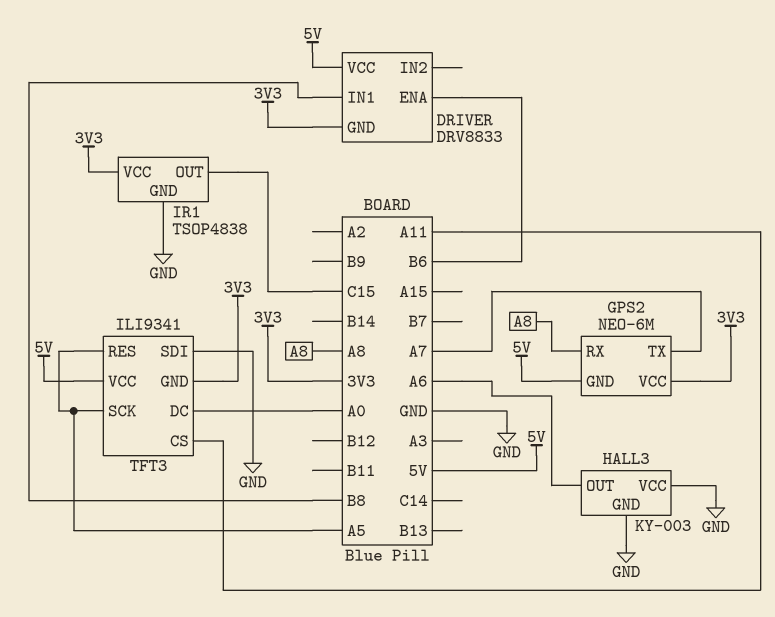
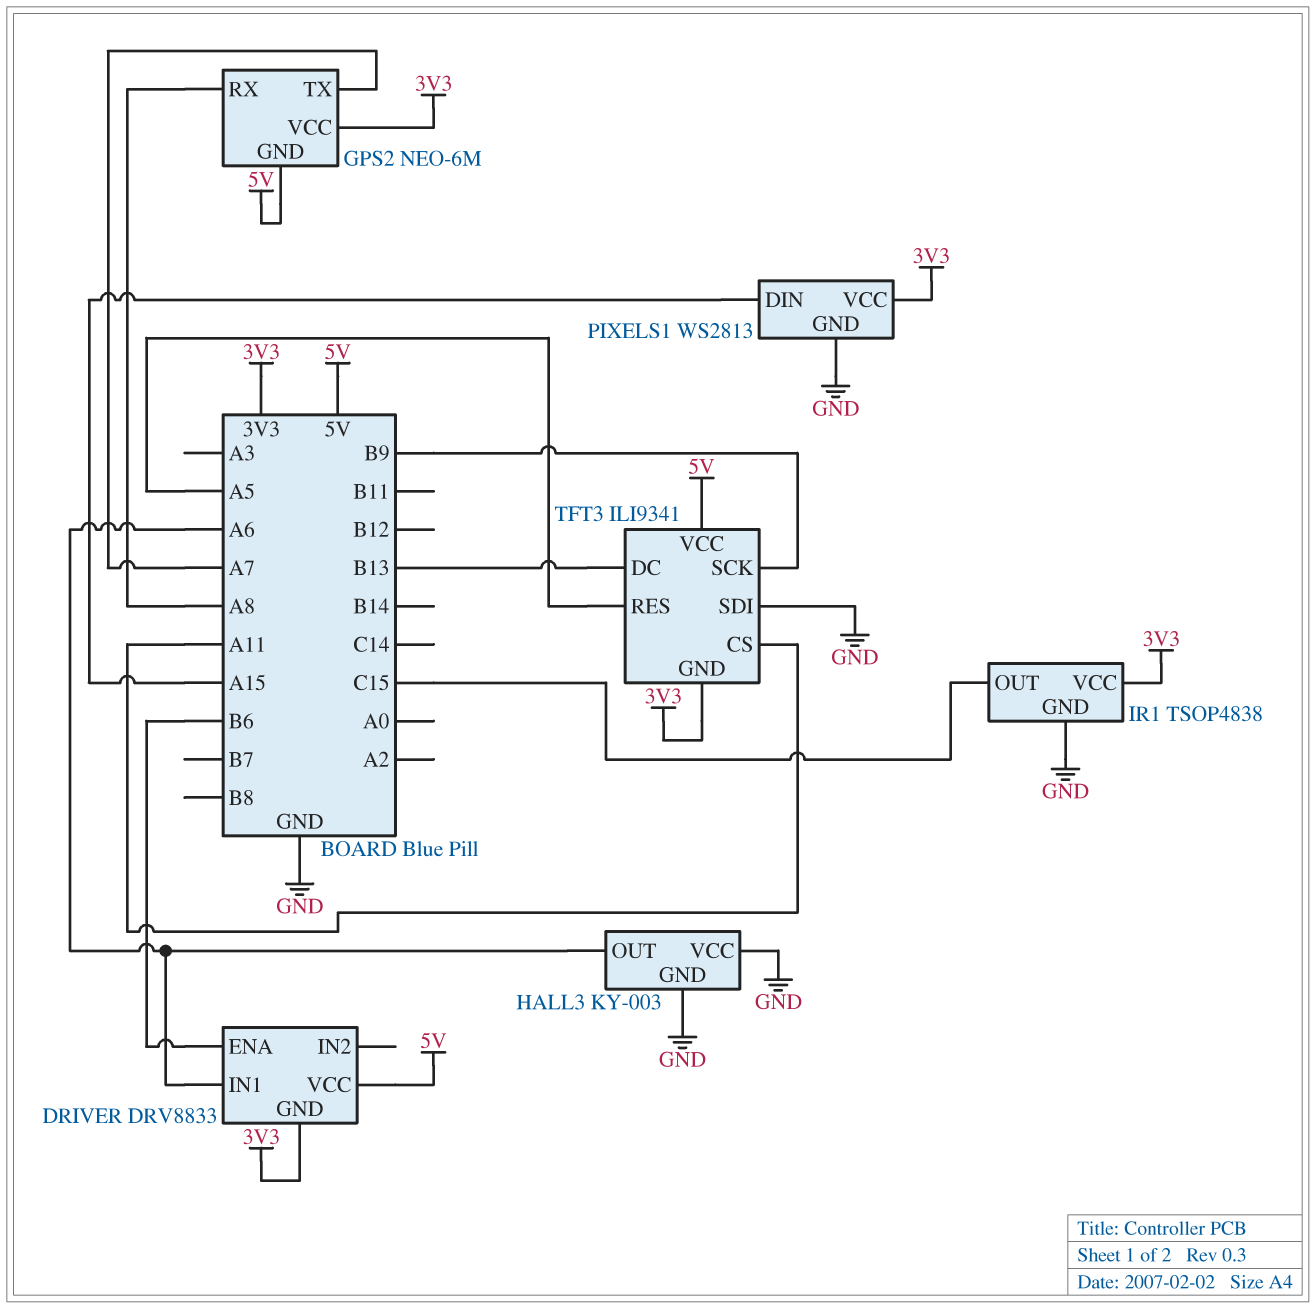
DRIVER pin IN1: B8 -> A6
PIXELS1: none -> WS2813
PIXELS1 pin DIN: none -> A15
PIXELS1 pin GND: none -> GND
PIXELS1 pin VCC: none -> 3V3
TFT3 pin DC: A0 -> B13
TFT3 pin SCK: A5 -> B9

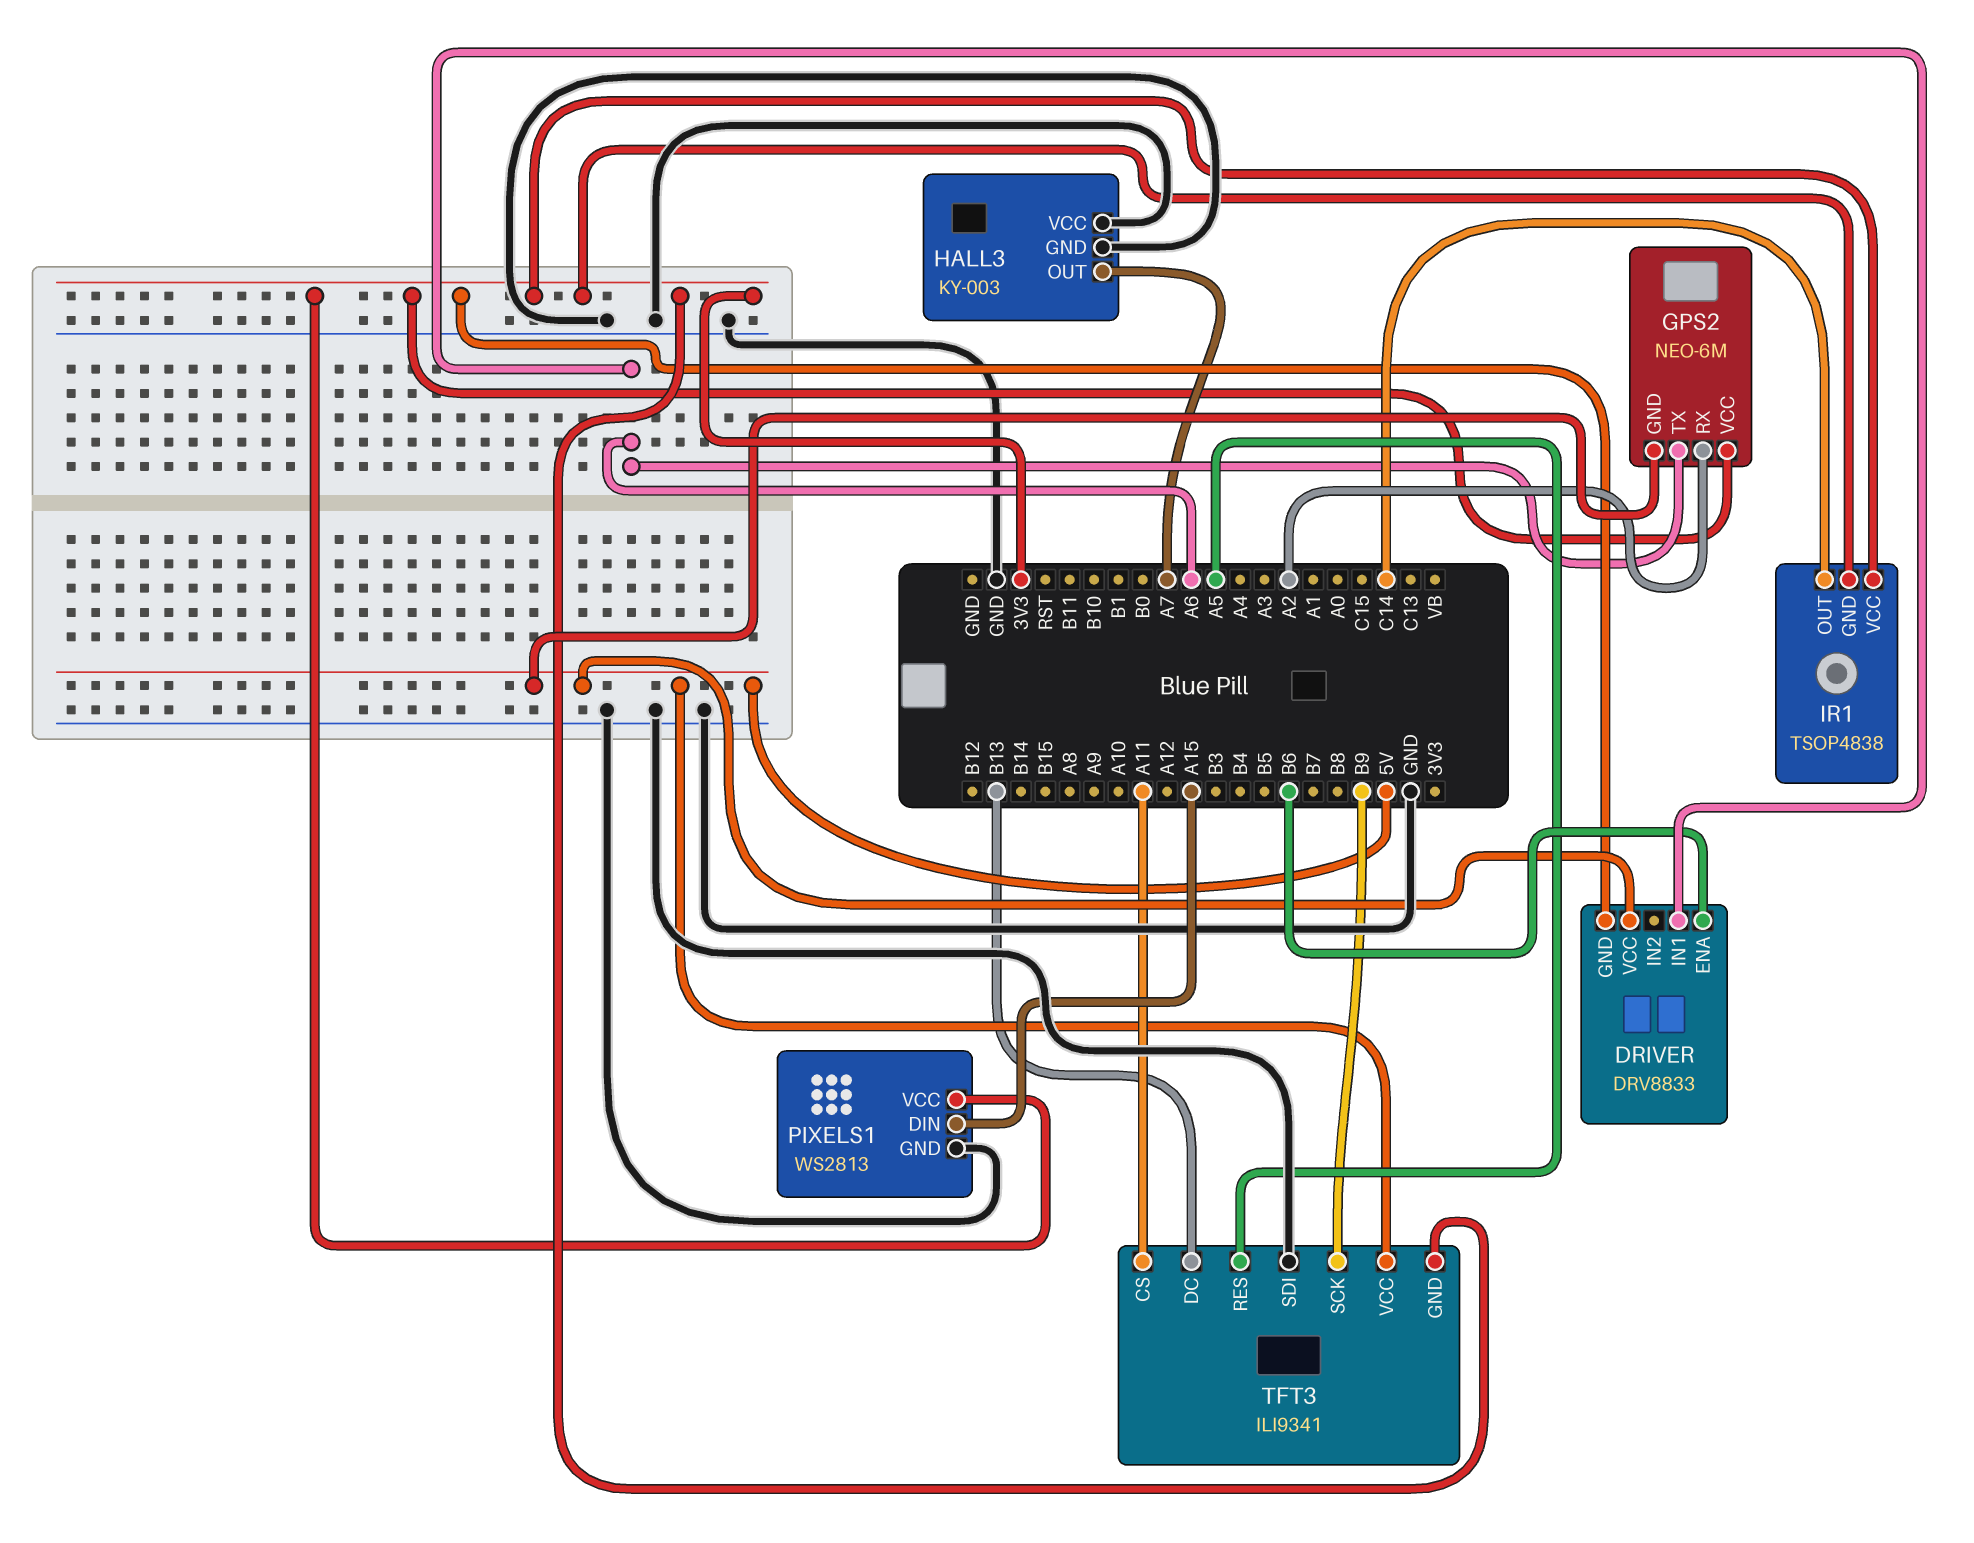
GPS2 pin RX: A8 -> A2
GPS2 pin TX: A7 -> A6
HALL3 pin OUT: A6 -> A7
IR1 pin GND: GND -> 3V3
IR1 pin OUT: C15 -> C14

